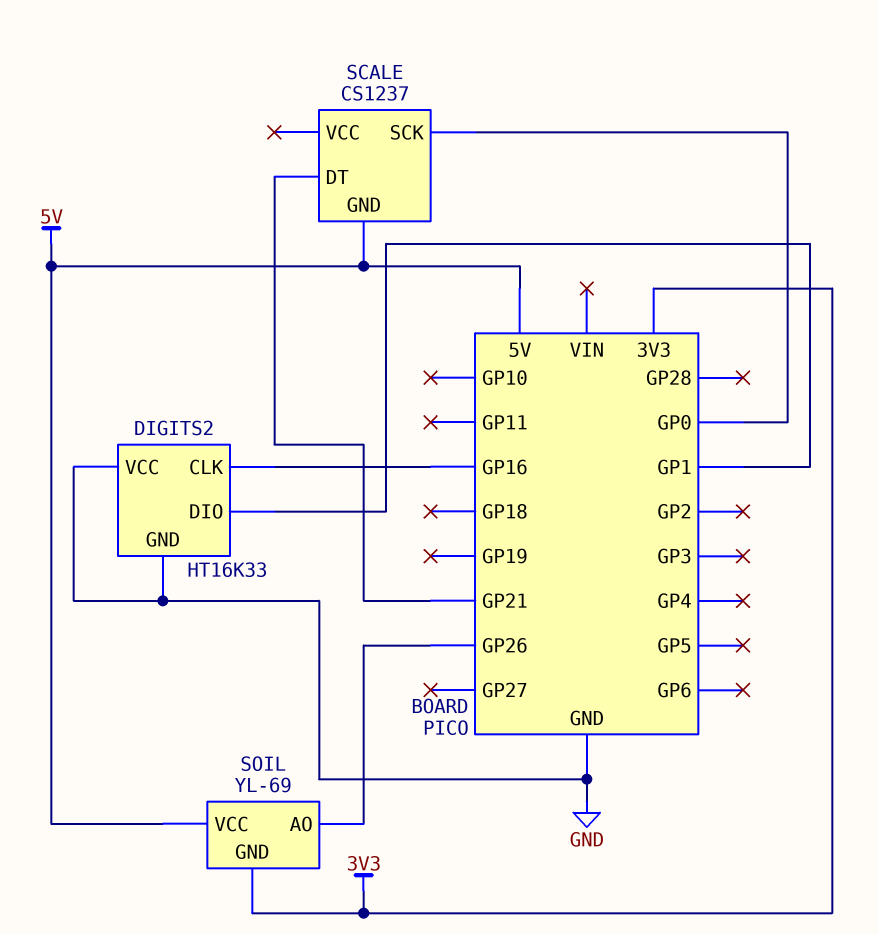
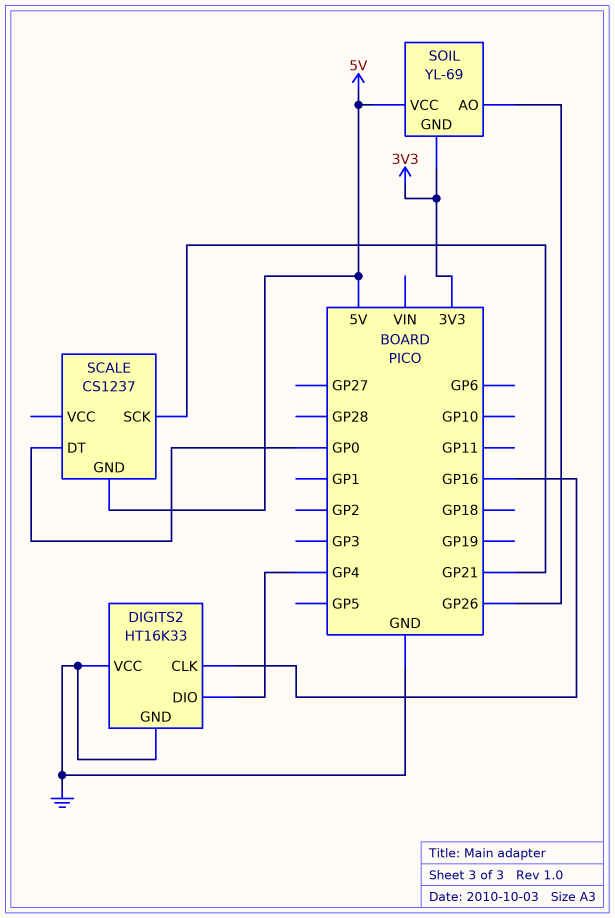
DIGITS2 pin DIO: GP1 -> GP4
SCALE pin DT: GP21 -> GP0
SCALE pin SCK: GP0 -> GP21

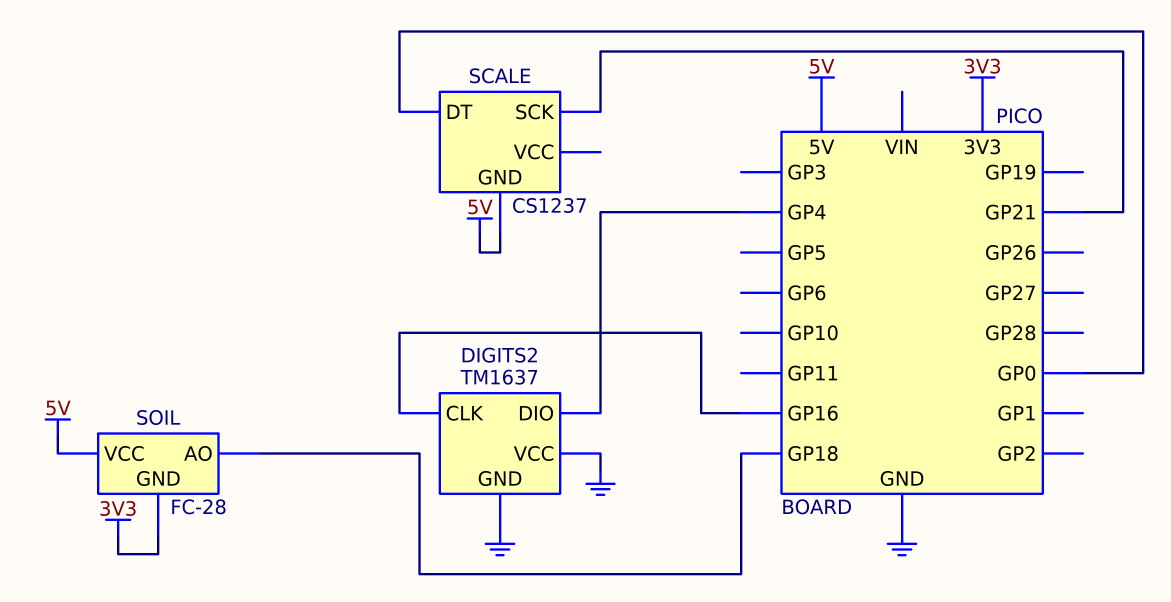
DIGITS2: HT16K33 -> TM1637
SOIL: YL-69 -> FC-28
SOIL pin AO: GP26 -> GP18

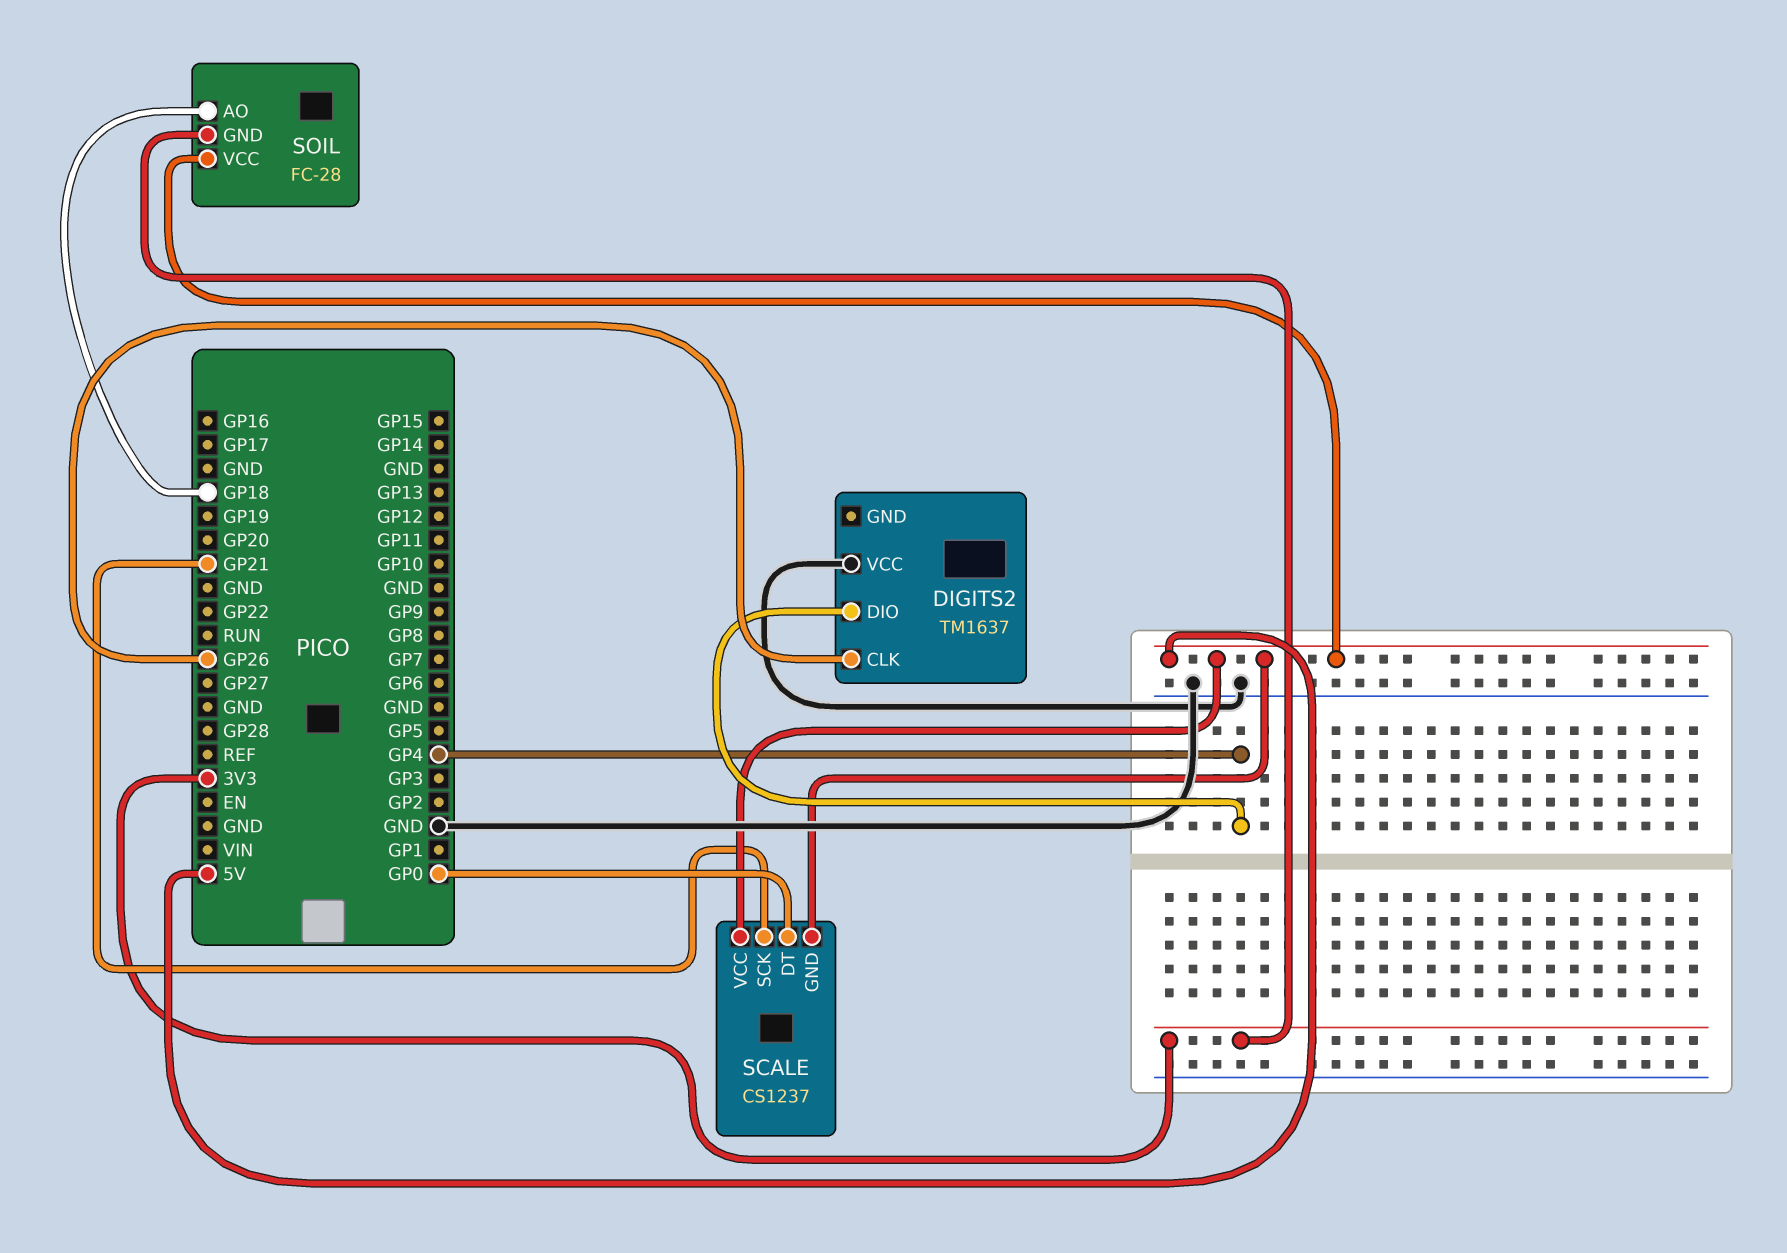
DIGITS2 pin CLK: GP16 -> GP26
DIGITS2 pin GND: GND -> none
SCALE pin VCC: none -> 5V

